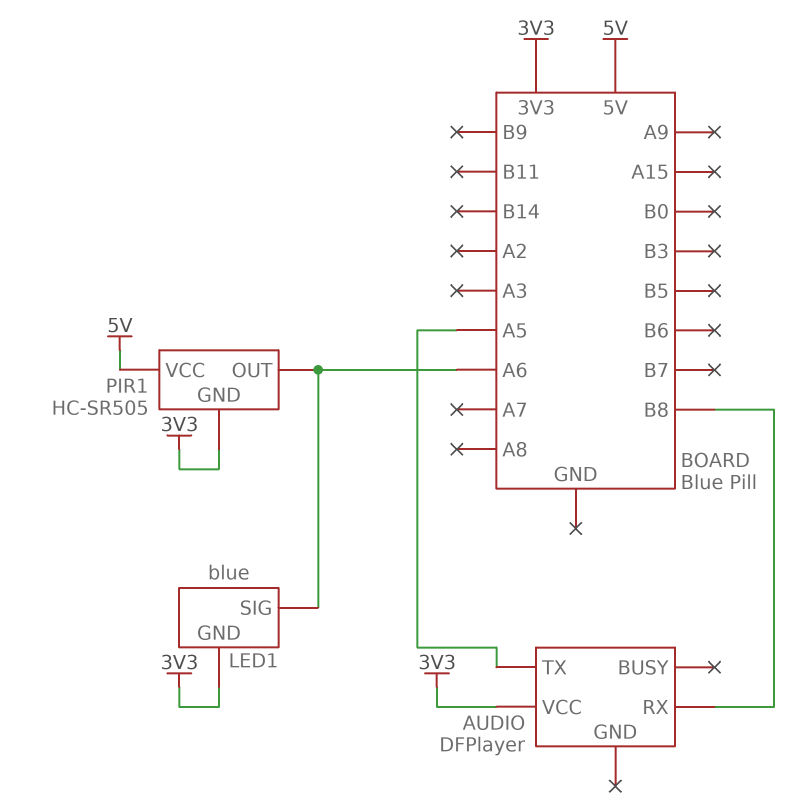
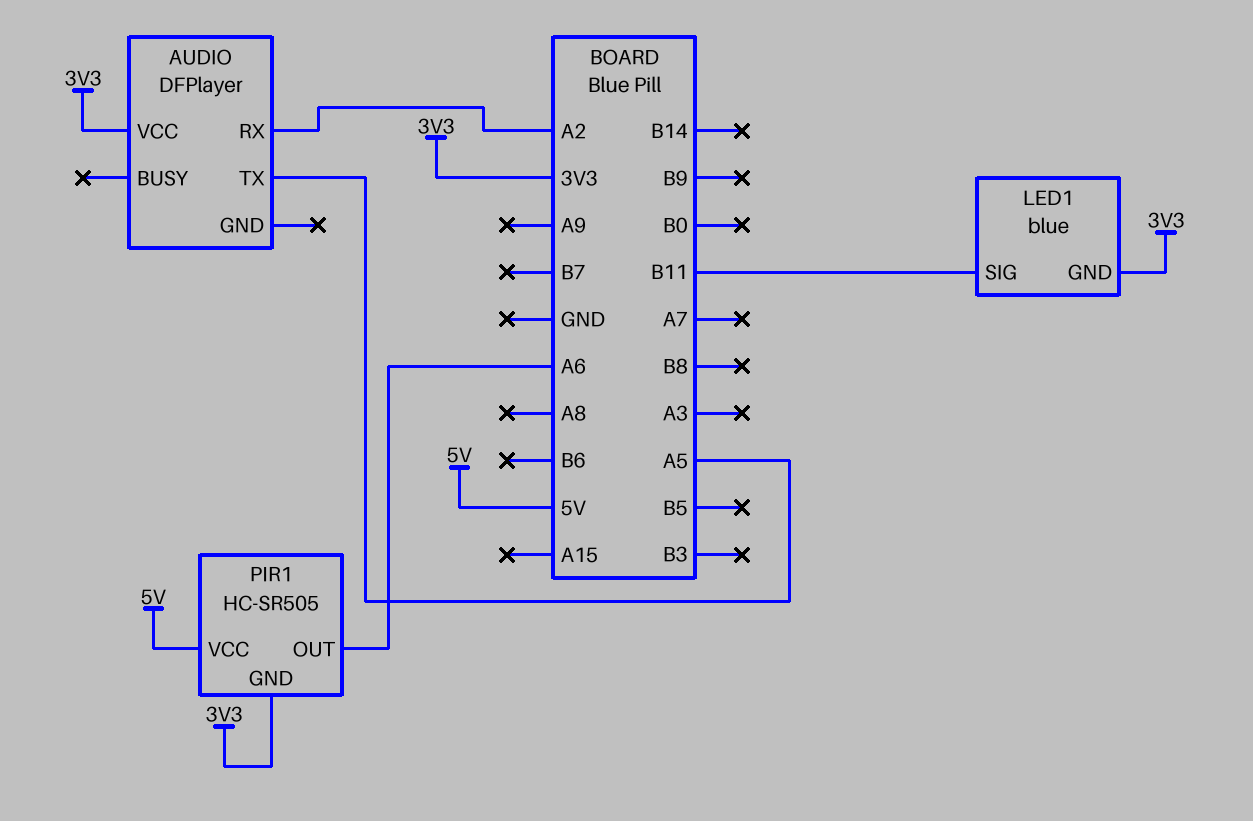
AUDIO pin RX: B8 -> A2
LED1 pin SIG: A6 -> B11

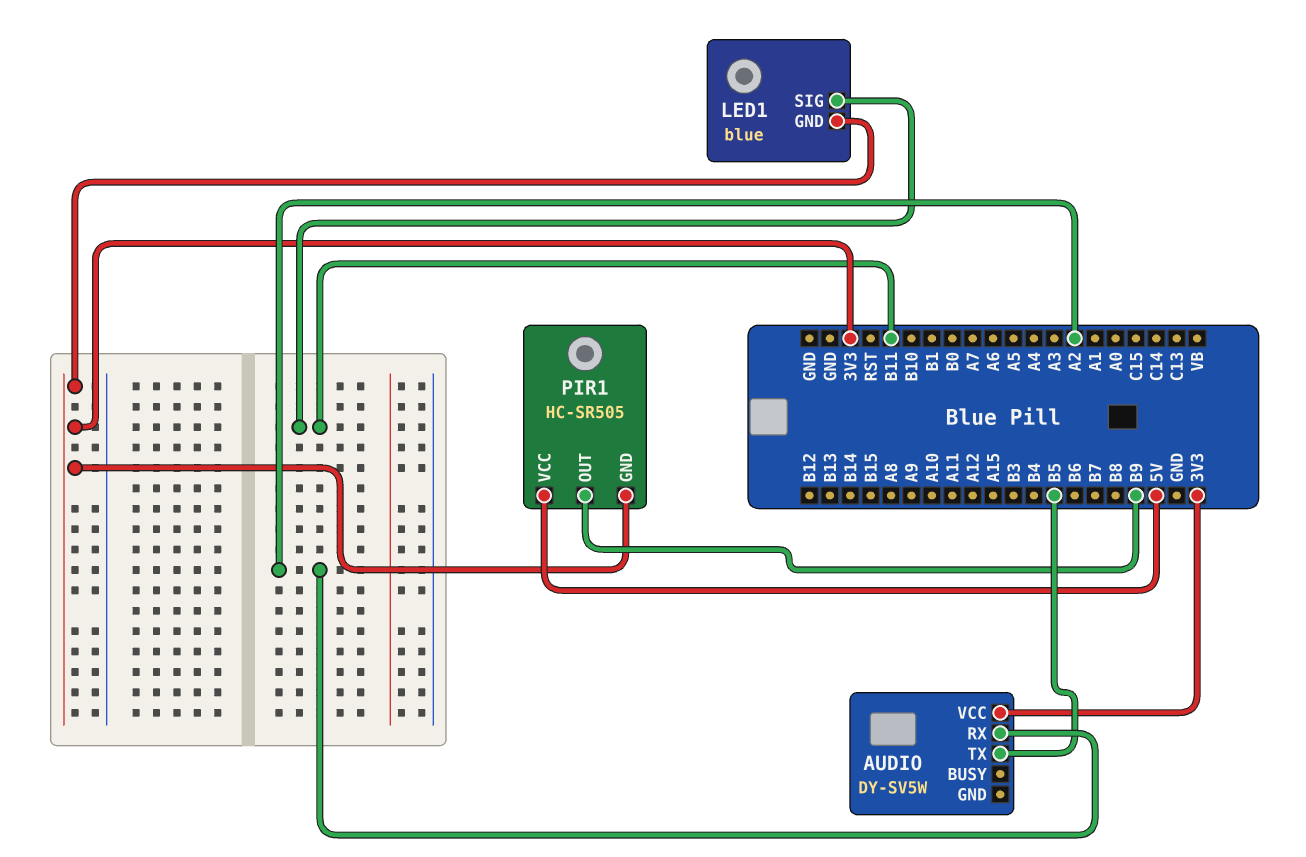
AUDIO: DFPlayer -> DY-SV5W
AUDIO pin TX: A5 -> B5
PIR1 pin OUT: A6 -> B9

